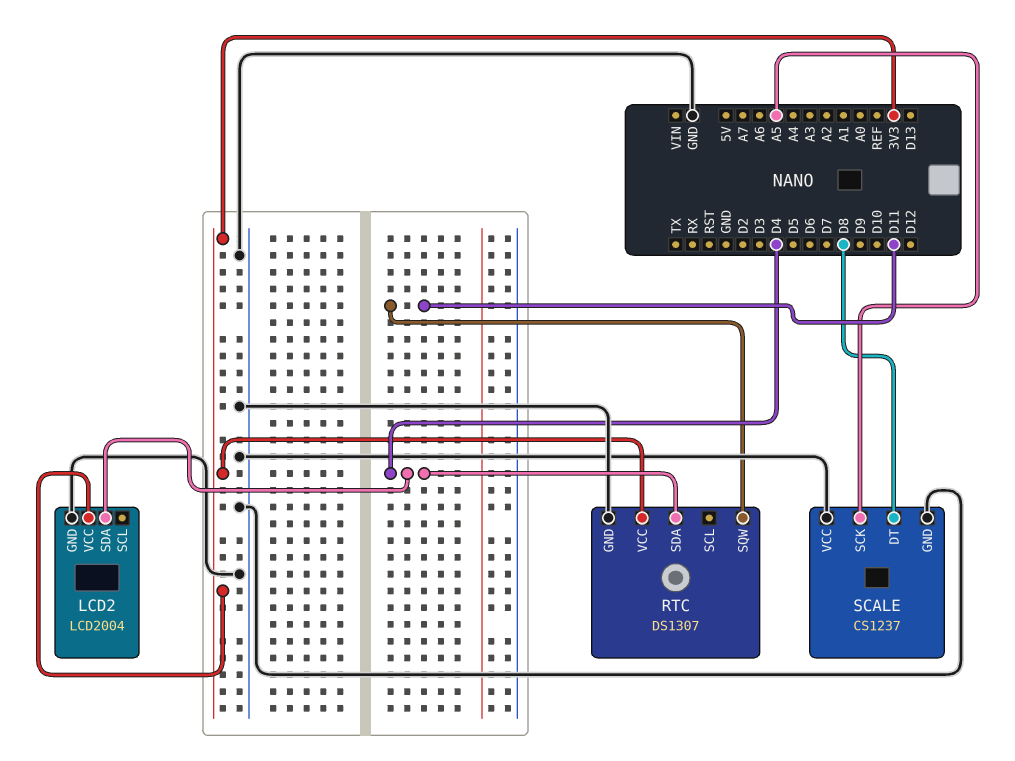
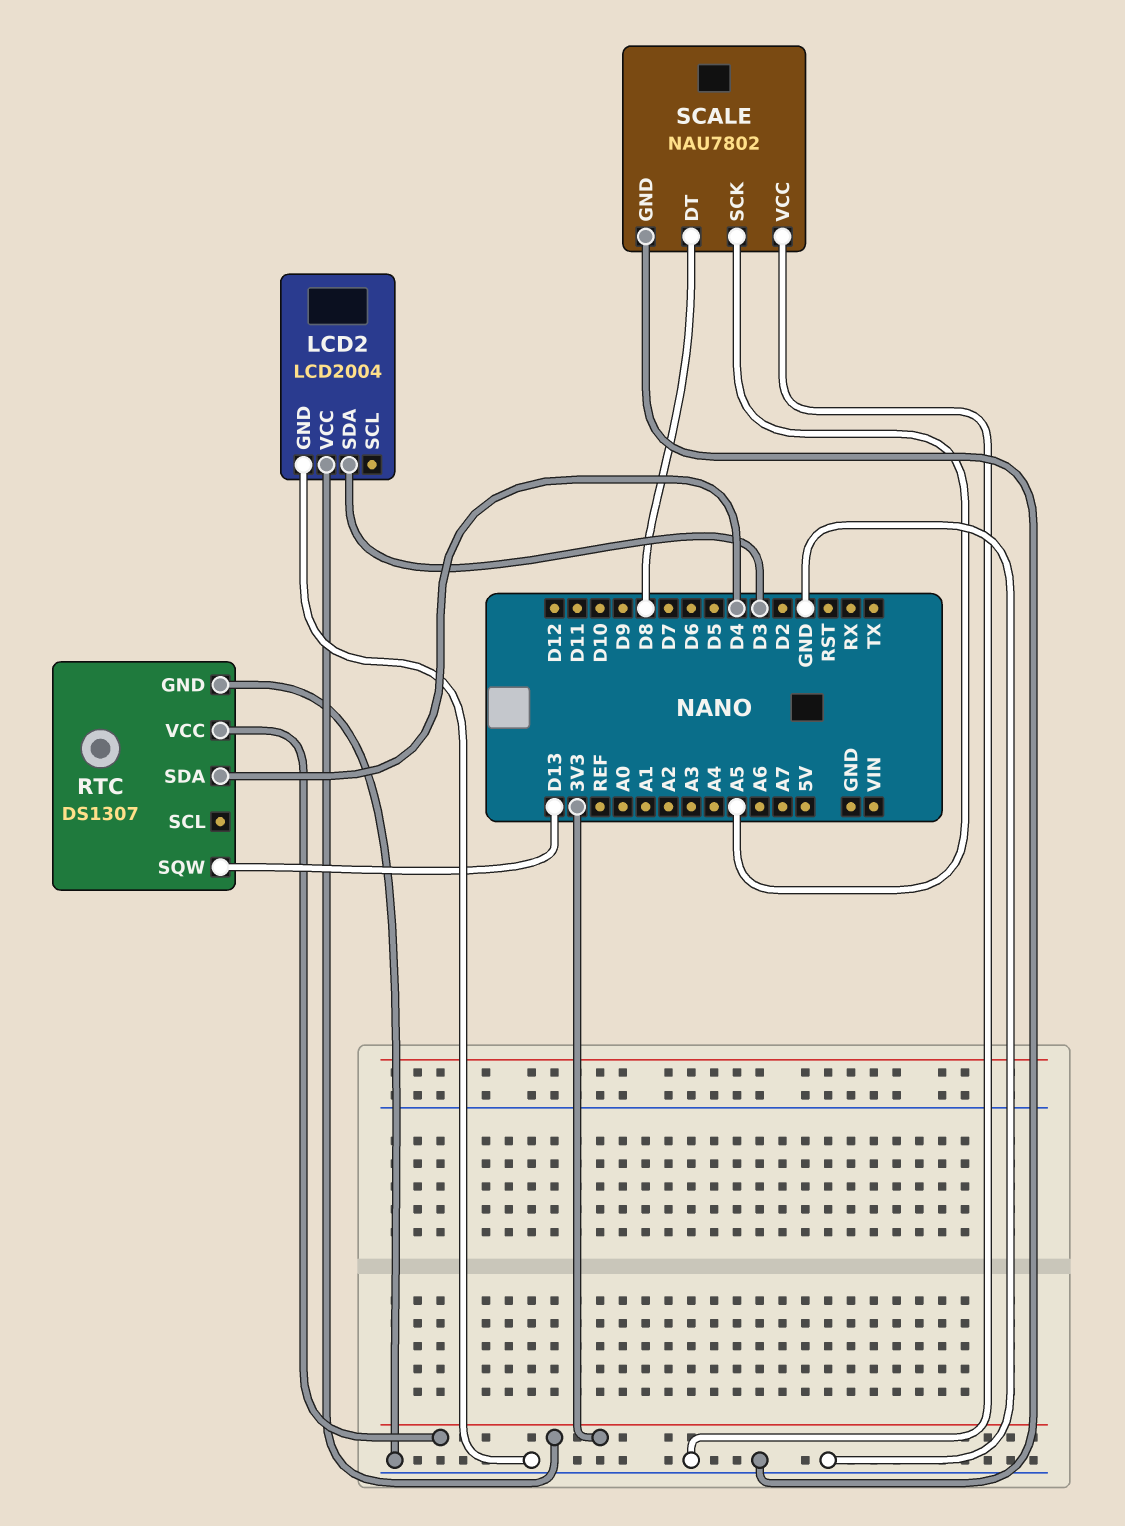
LCD2 pin SDA: D4 -> D3
RTC pin SQW: D11 -> D13
SCALE: CS1237 -> NAU7802

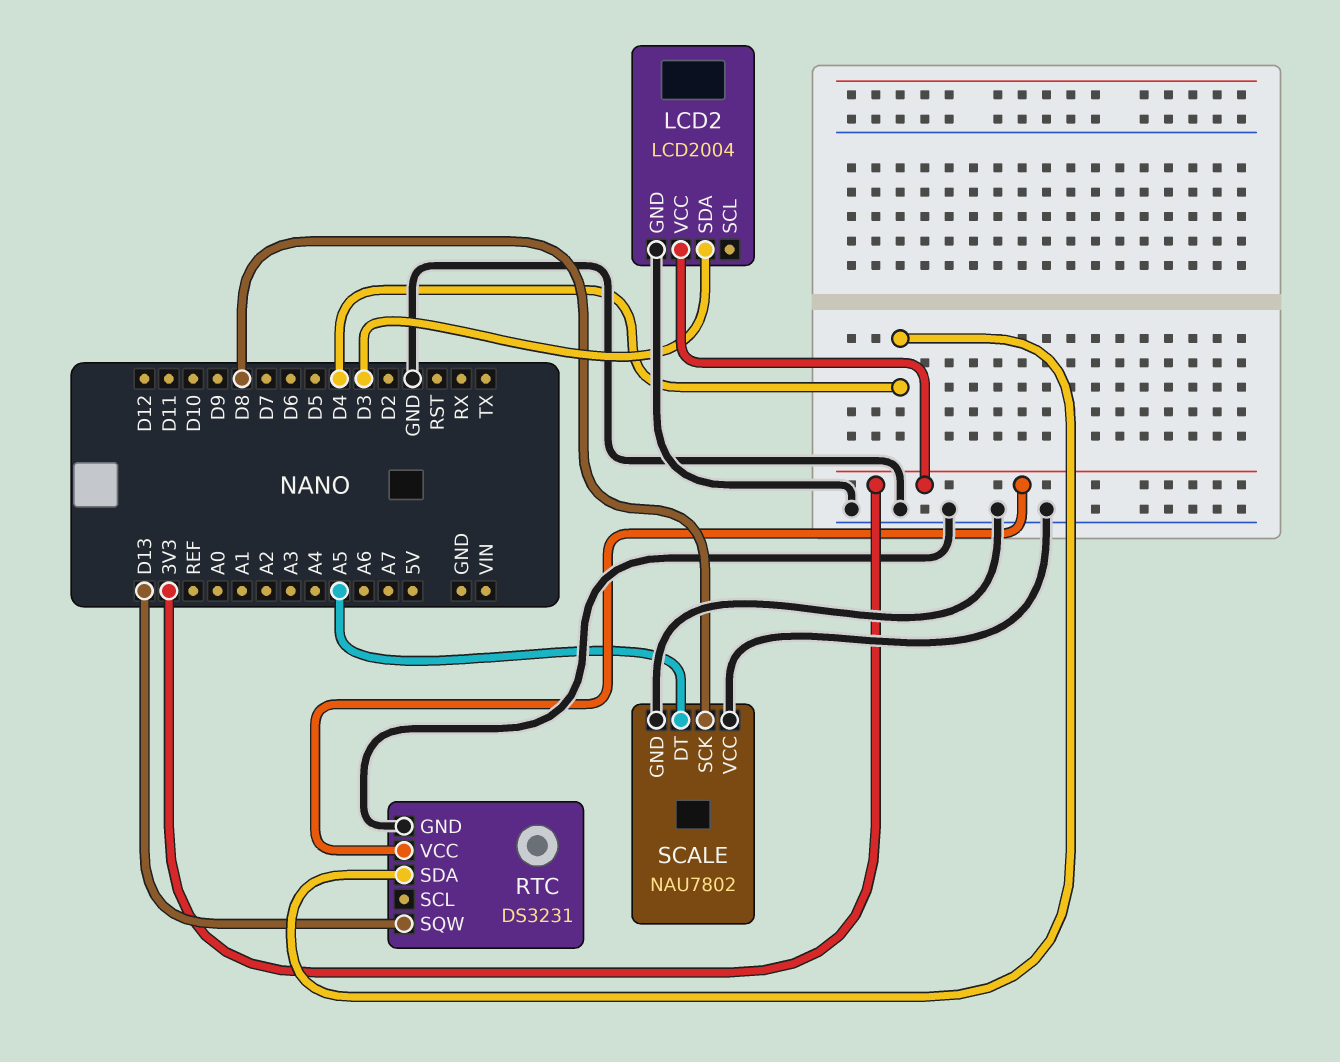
RTC: DS1307 -> DS3231
SCALE pin DT: D8 -> A5
SCALE pin SCK: A5 -> D8

